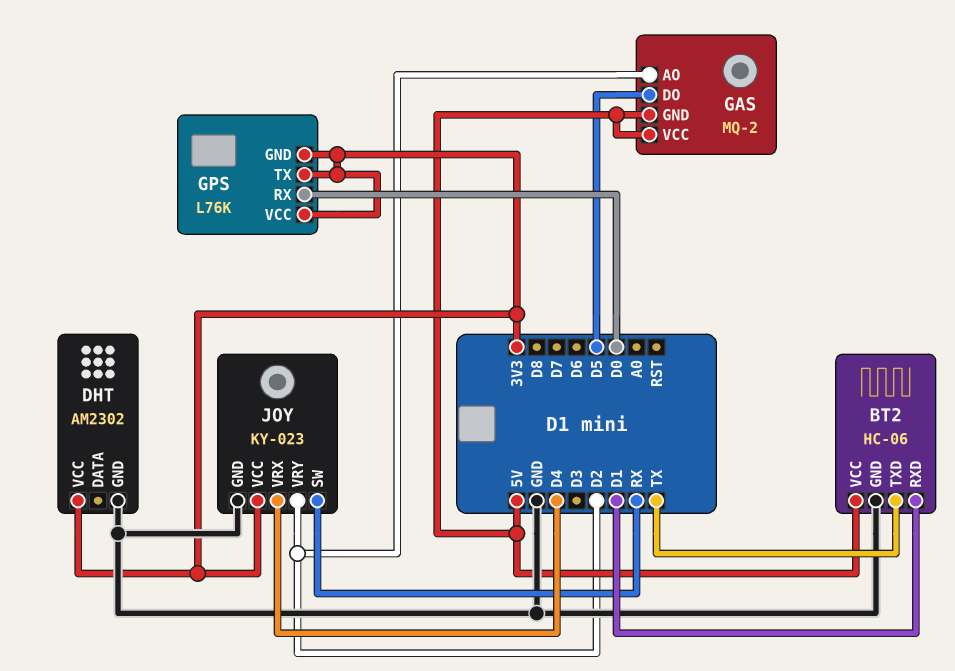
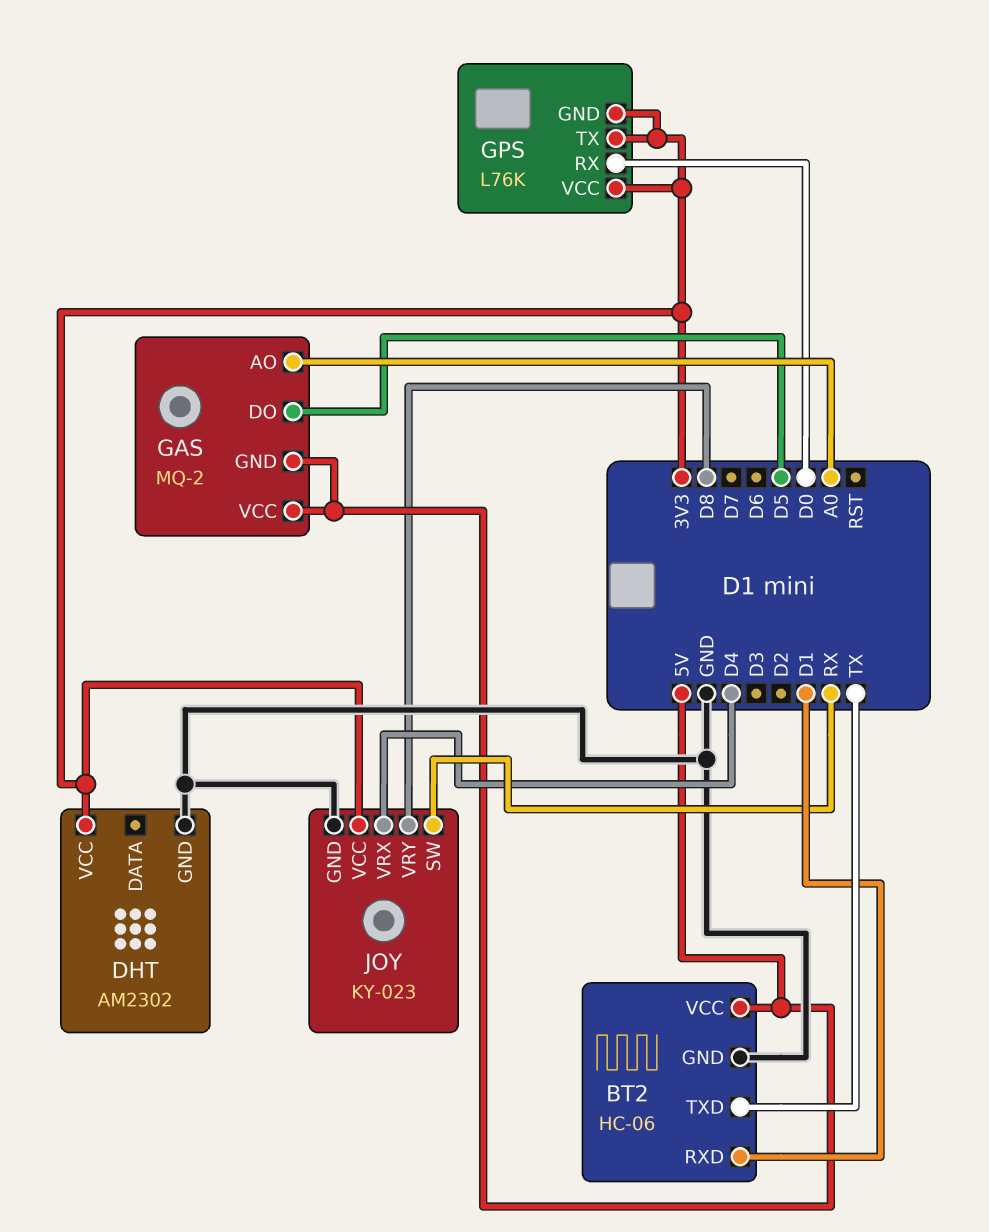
GAS pin AO: D2 -> A0
JOY pin VRY: D2 -> D8

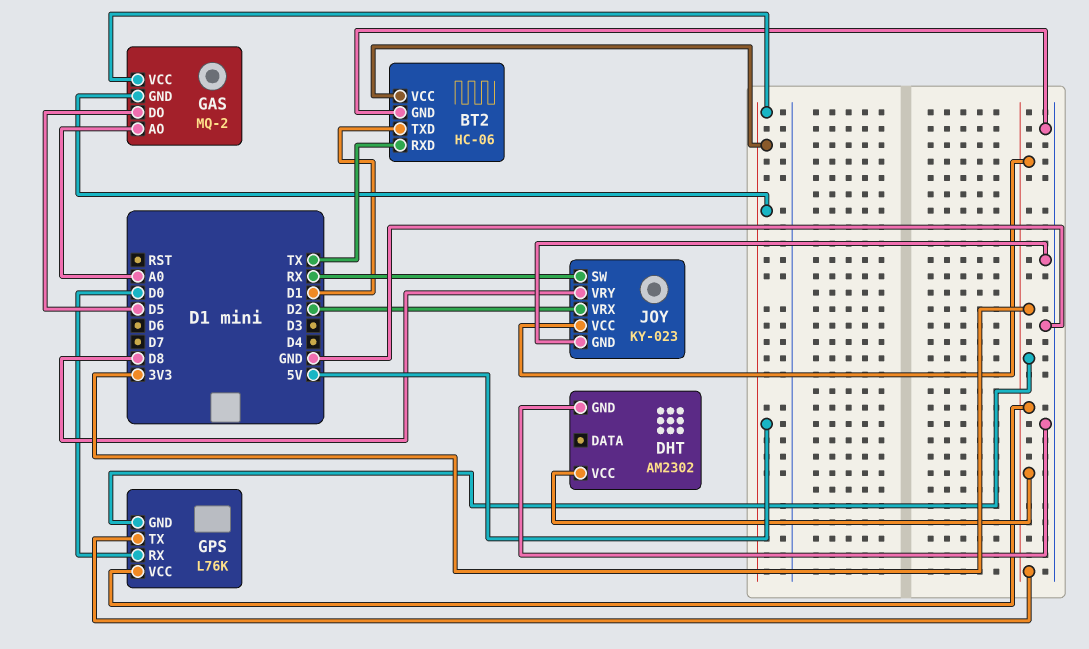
BT2 pin RXD: D1 -> TX
BT2 pin TXD: TX -> D1
JOY pin VRX: D4 -> D2

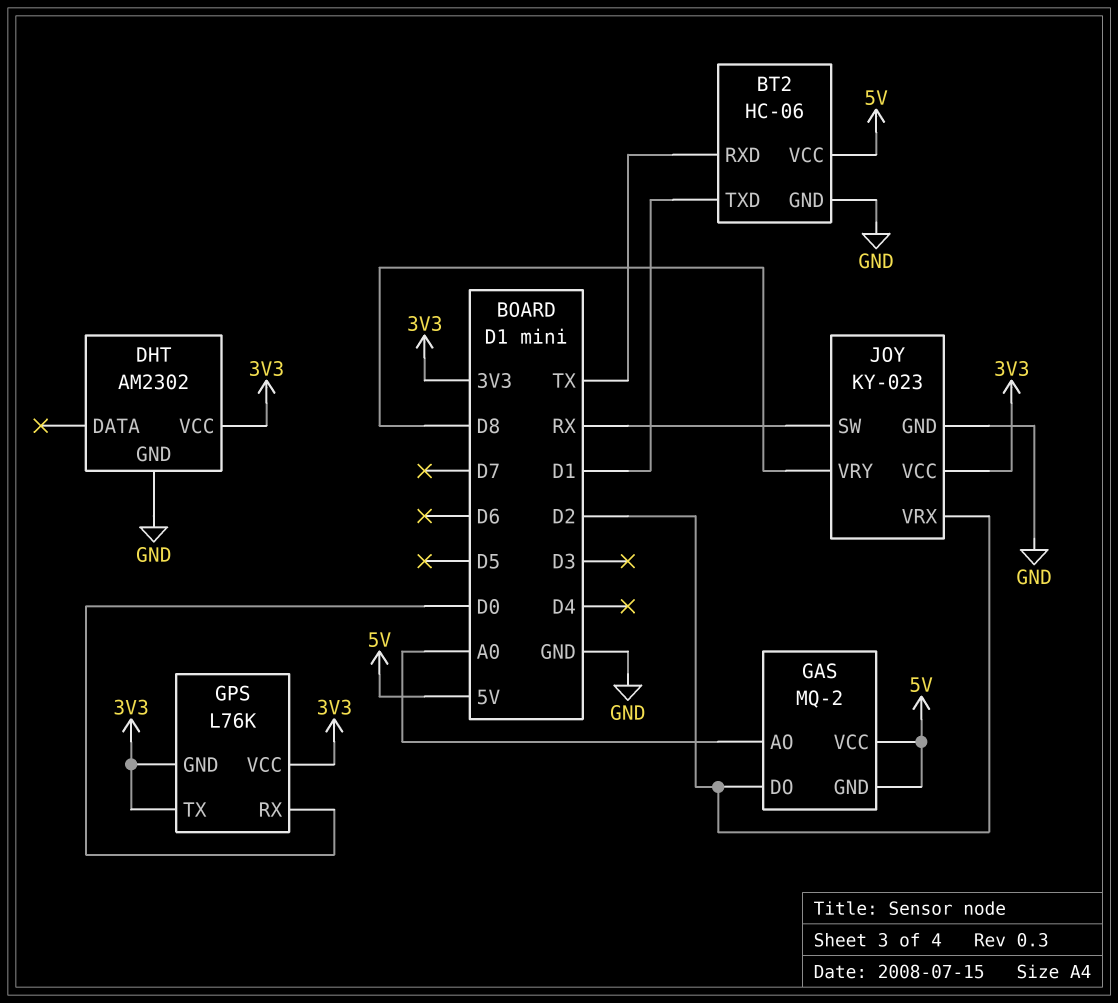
GAS pin DO: D5 -> D2

